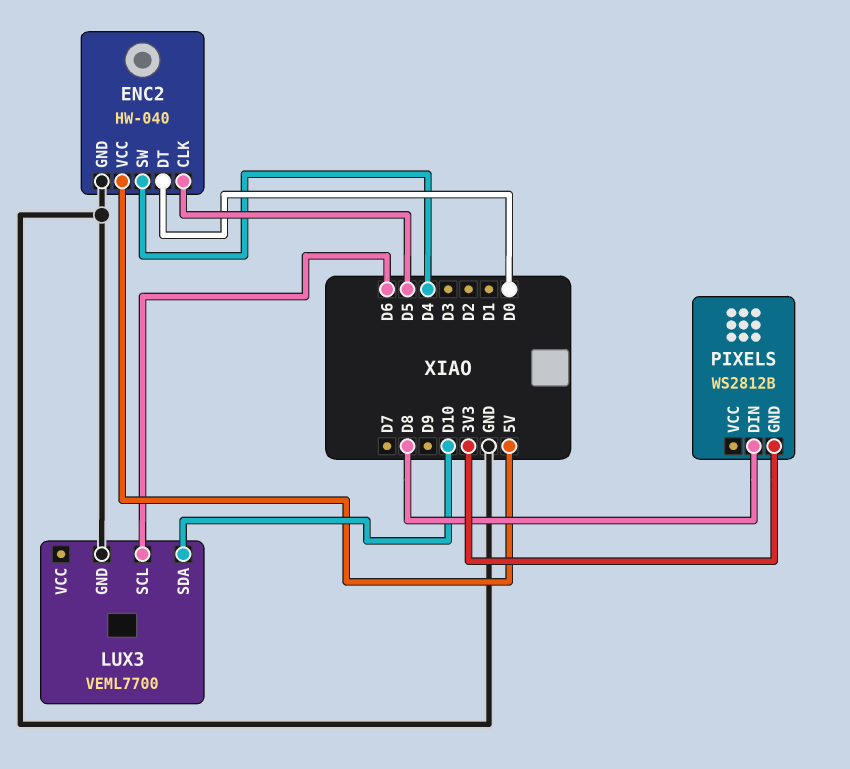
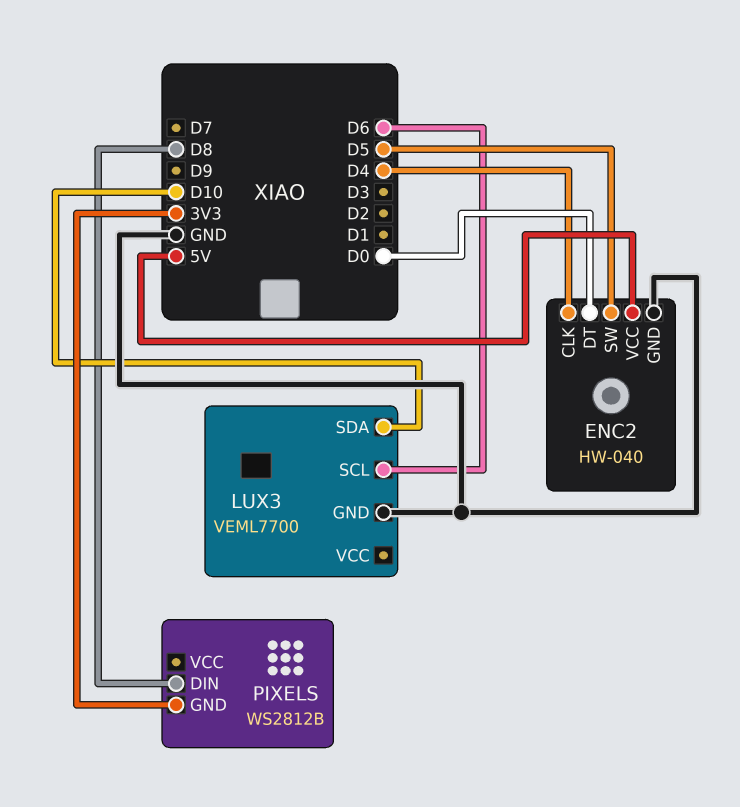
ENC2 pin CLK: D5 -> D4
ENC2 pin SW: D4 -> D5

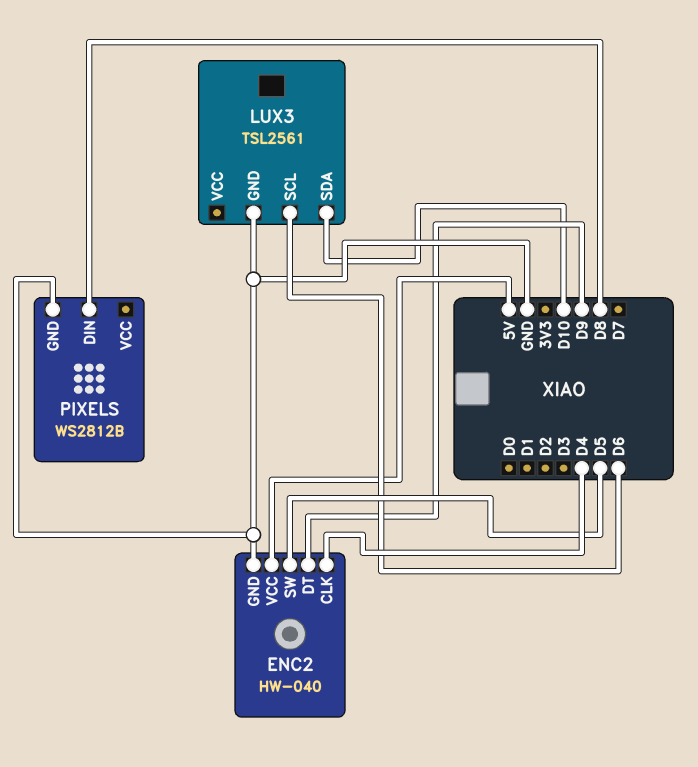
ENC2 pin DT: D0 -> D9
LUX3: VEML7700 -> TSL2561
PIXELS pin GND: 3V3 -> GND

